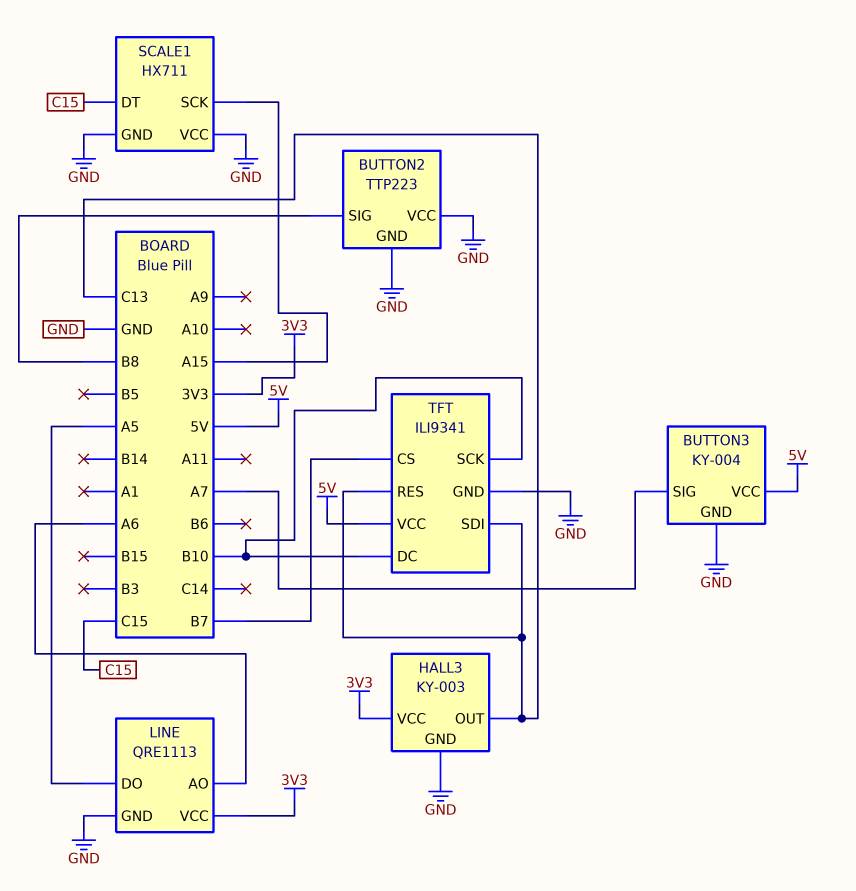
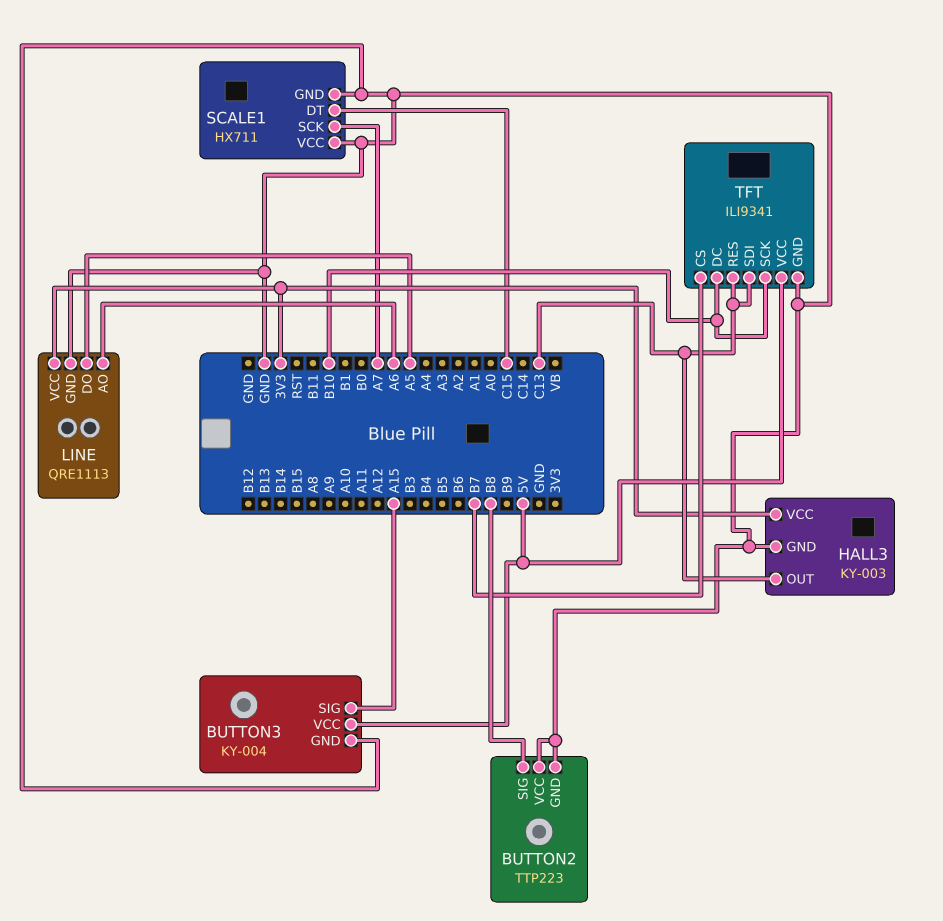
BUTTON3 pin SIG: A7 -> A15
SCALE1 pin SCK: A15 -> A7

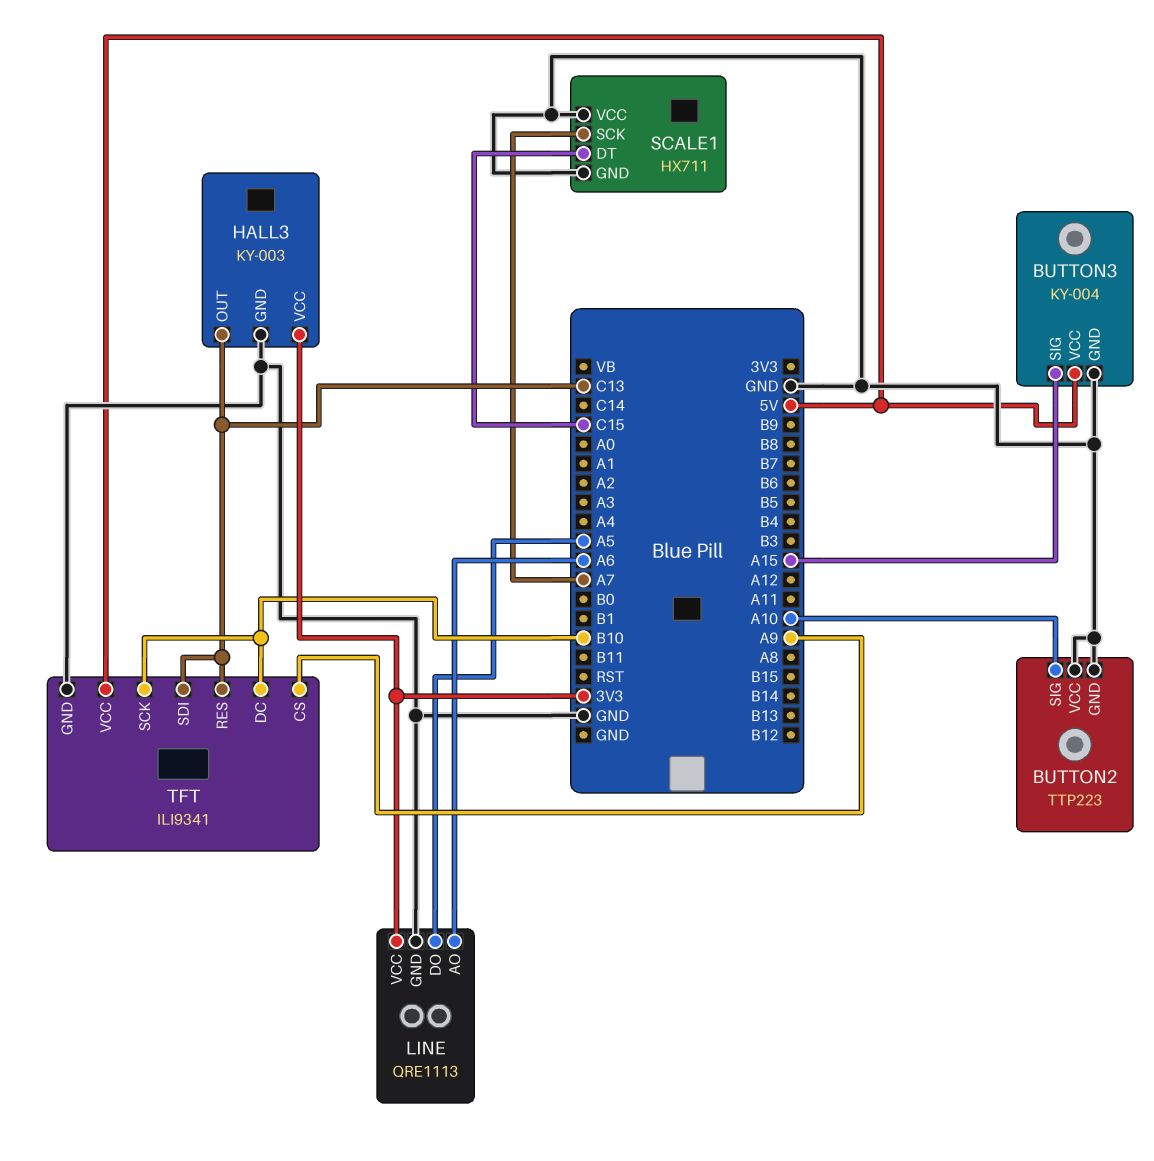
BUTTON2 pin SIG: B8 -> A10
TFT pin CS: B7 -> A9

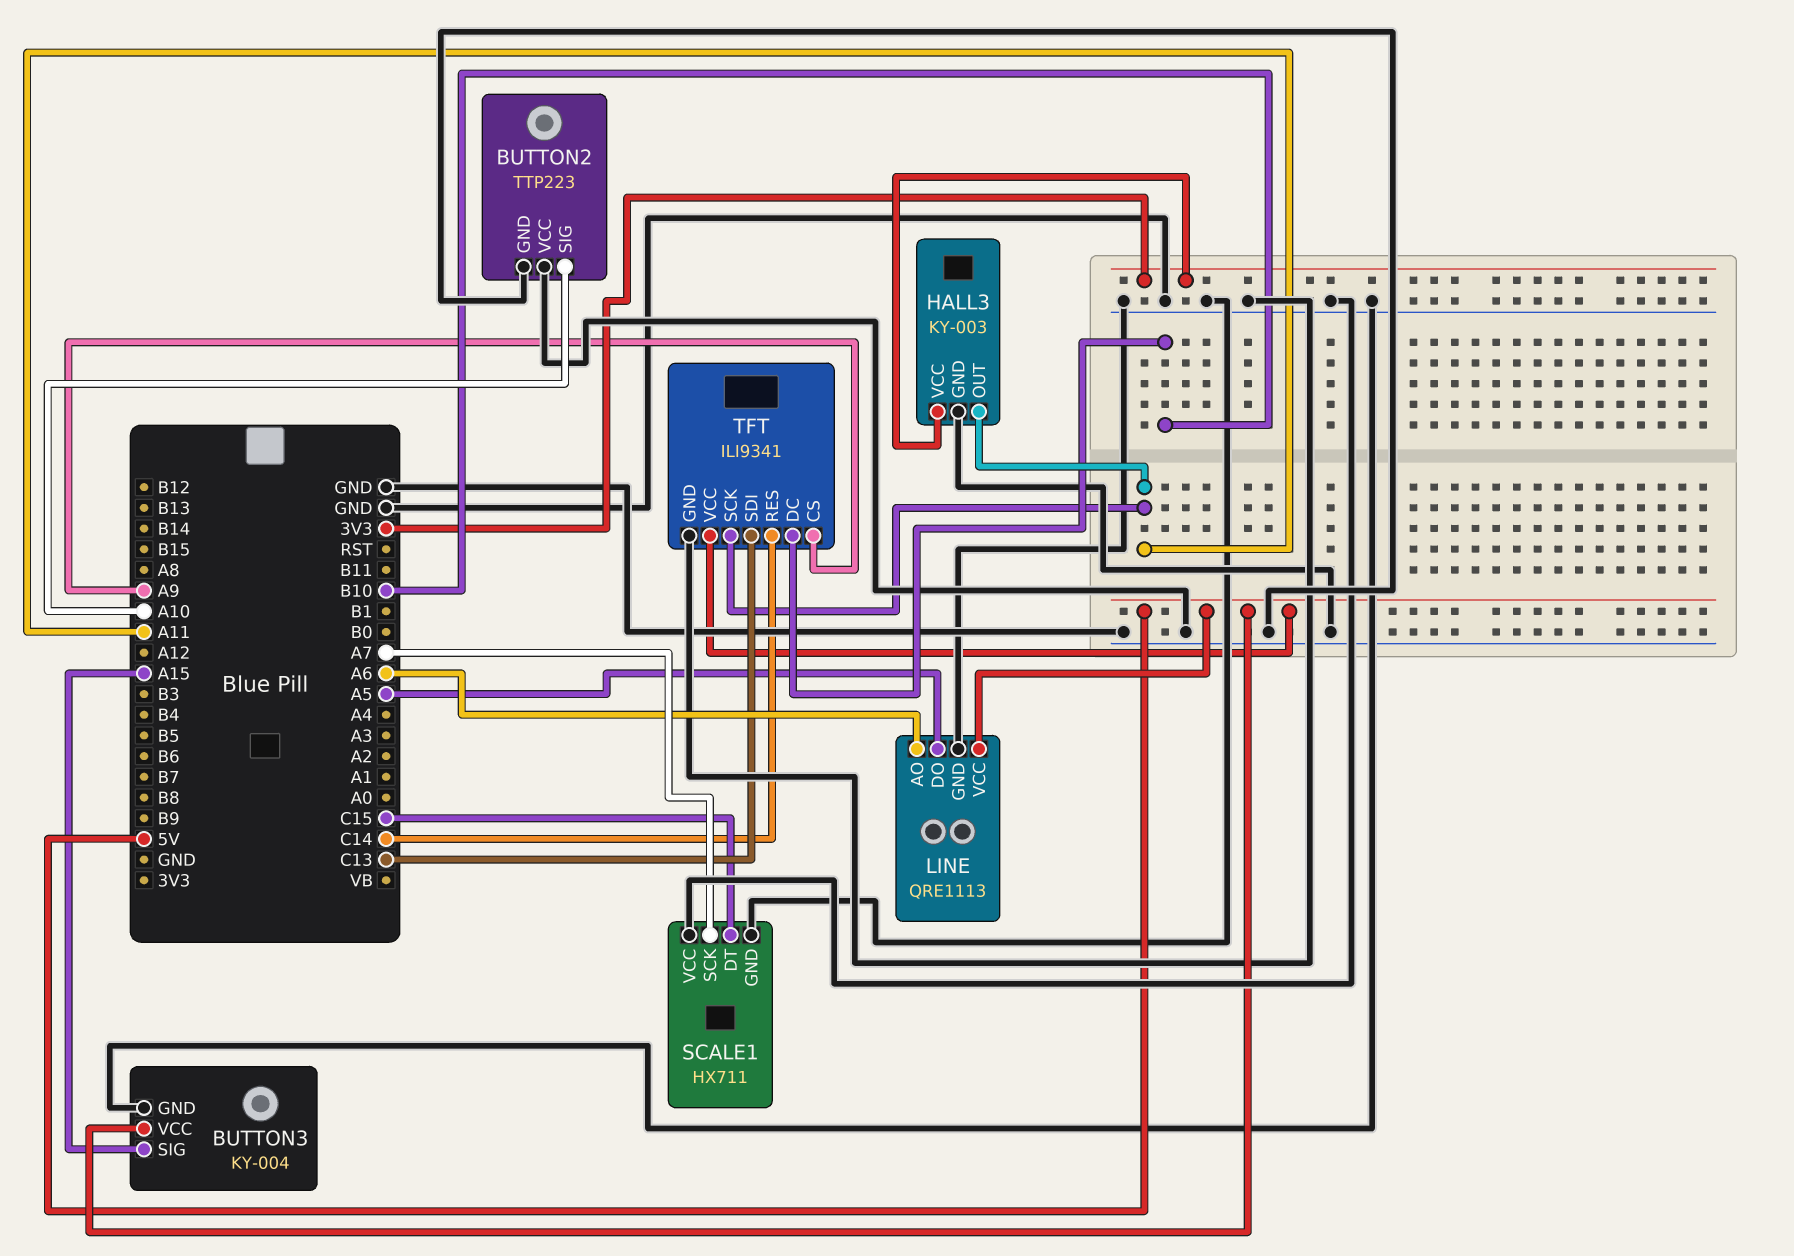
HALL3 pin OUT: C13 -> A11
LINE pin VCC: 3V3 -> 5V
TFT pin RES: C13 -> C14
TFT pin SCK: B10 -> A11

